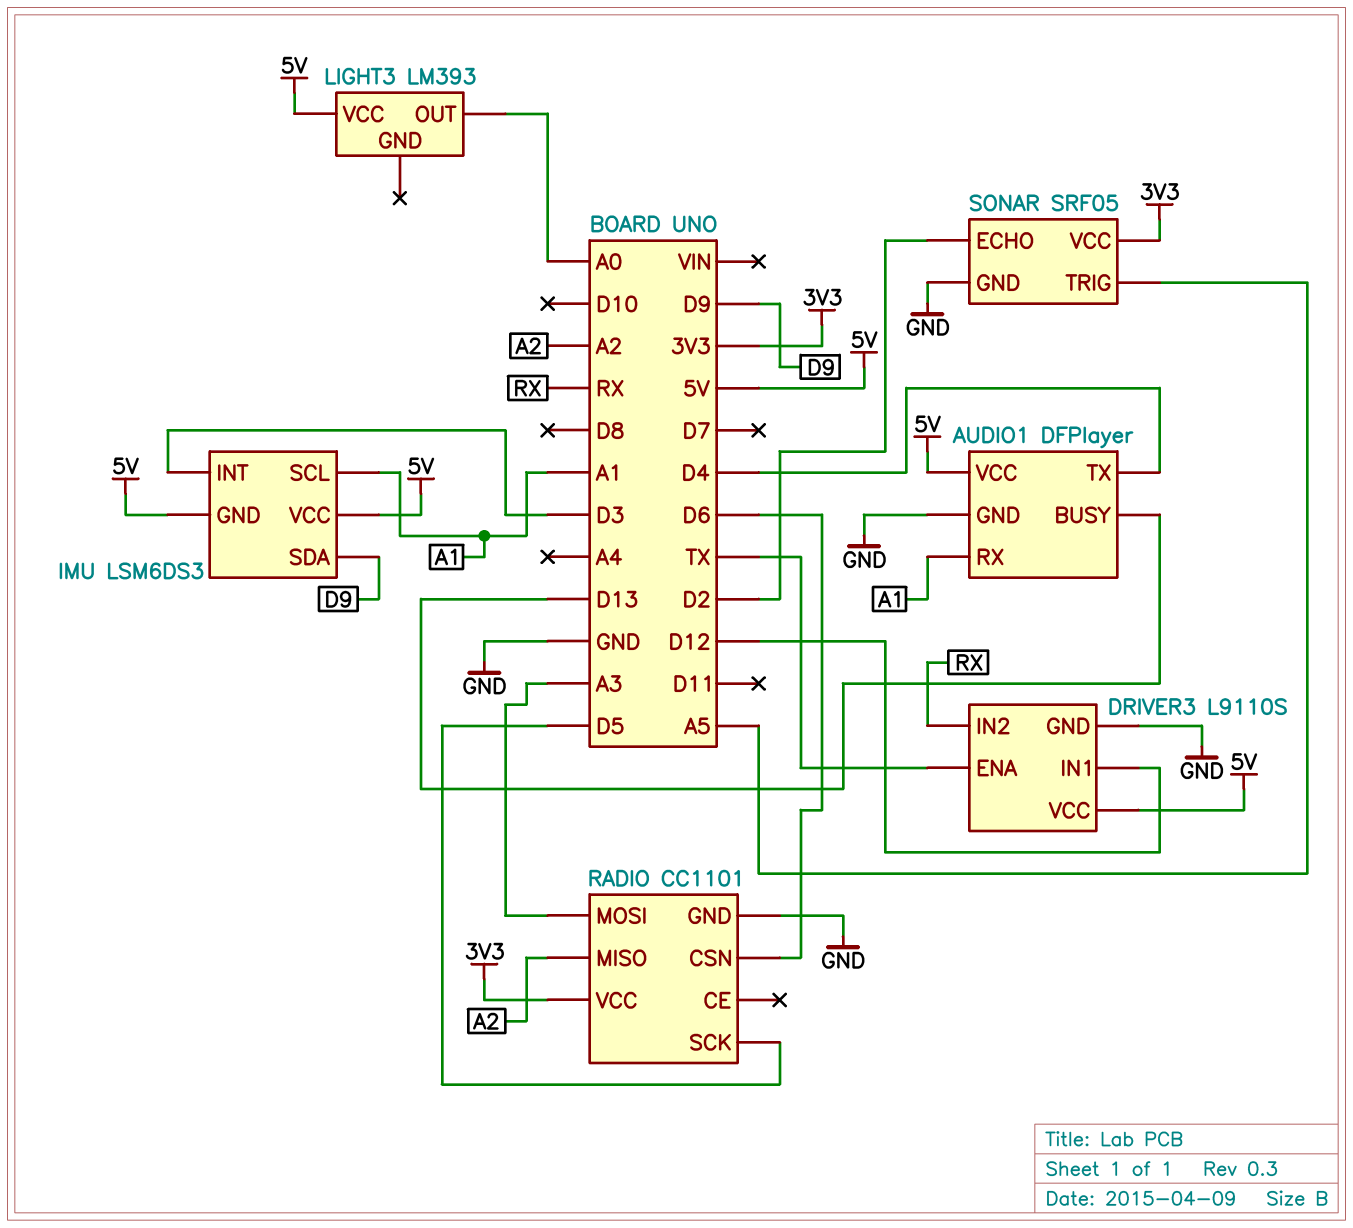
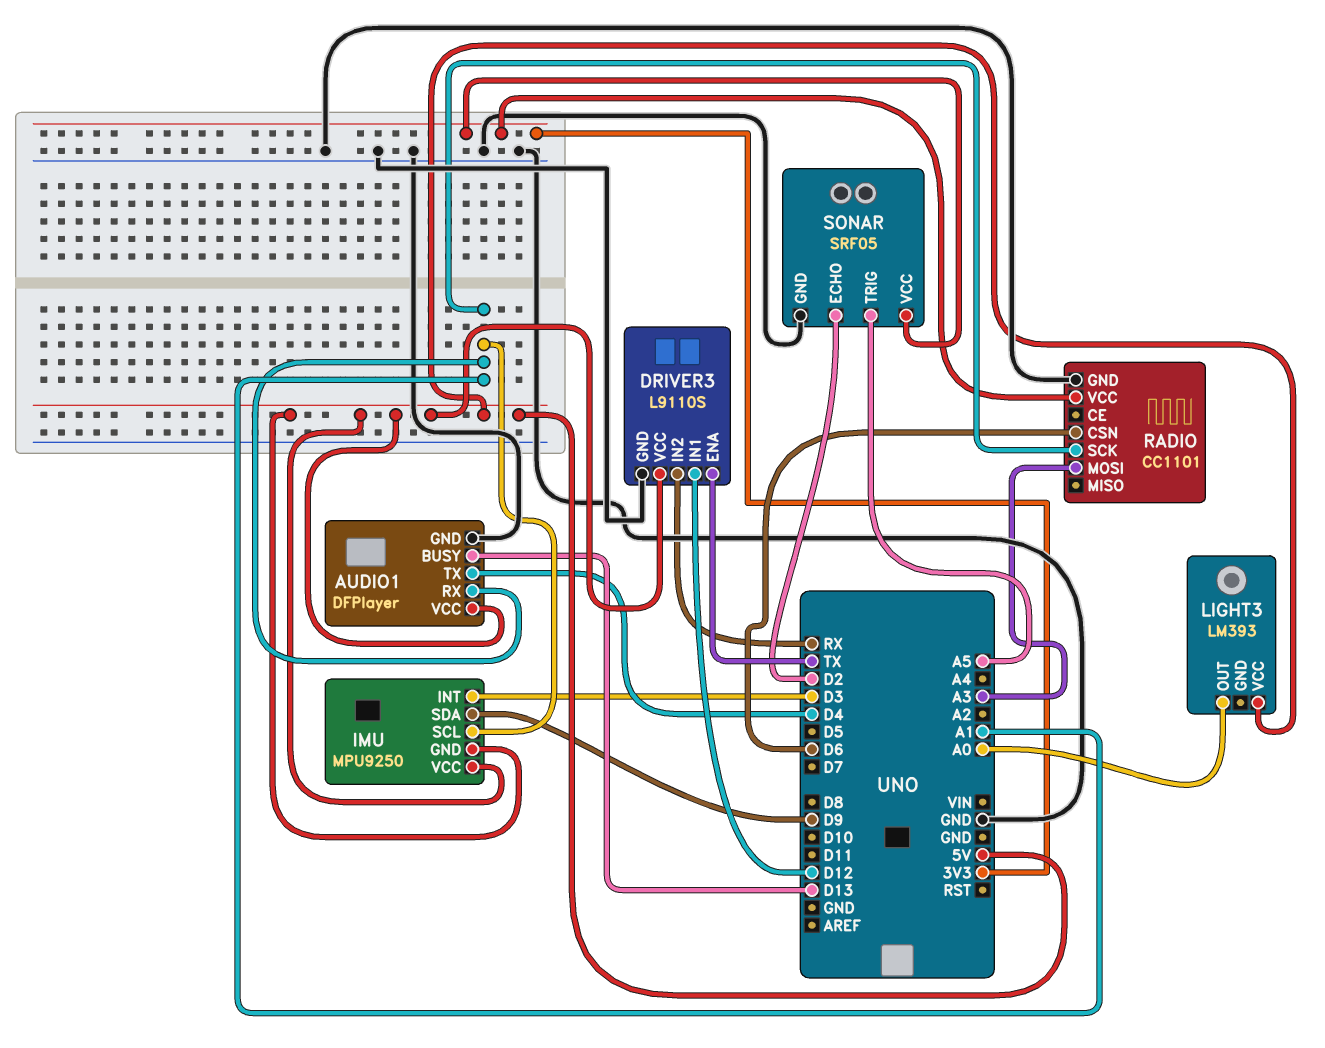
IMU: LSM6DS3 -> MPU9250
RADIO pin MISO: A2 -> none
RADIO pin SCK: D5 -> A1

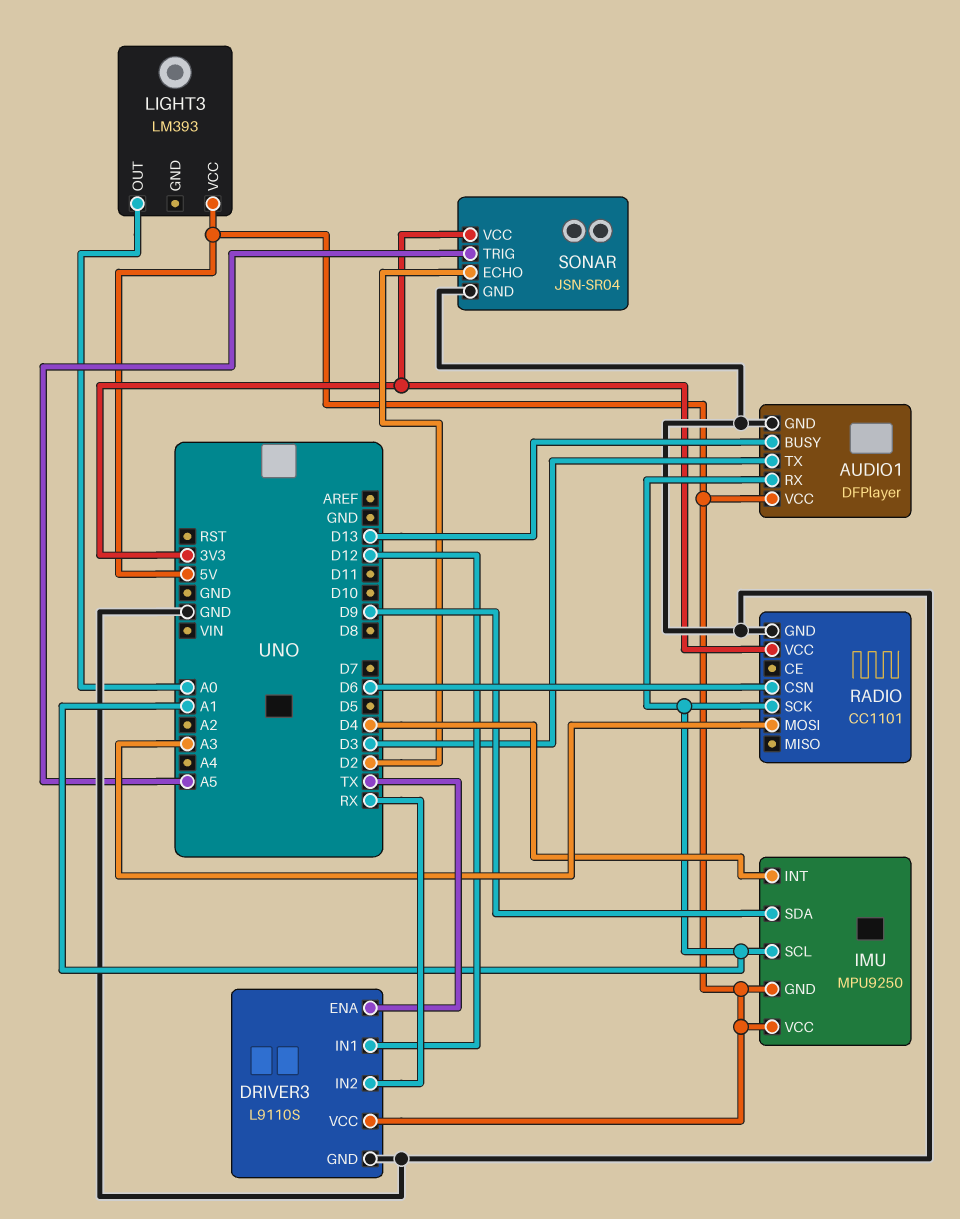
AUDIO1 pin TX: D4 -> D3
IMU pin INT: D3 -> D4
SONAR: SRF05 -> JSN-SR04

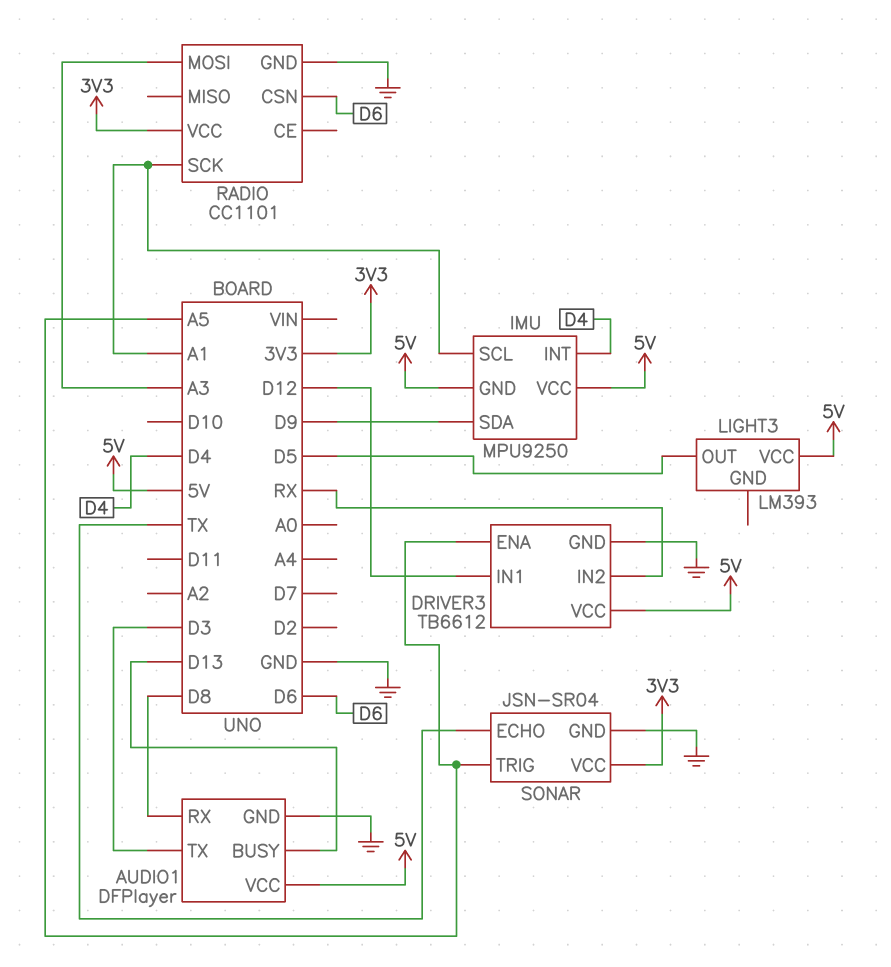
AUDIO1 pin RX: A1 -> D8
DRIVER3: L9110S -> TB6612
DRIVER3 pin ENA: TX -> A5
LIGHT3 pin OUT: A0 -> D5
SONAR pin ECHO: D2 -> TX

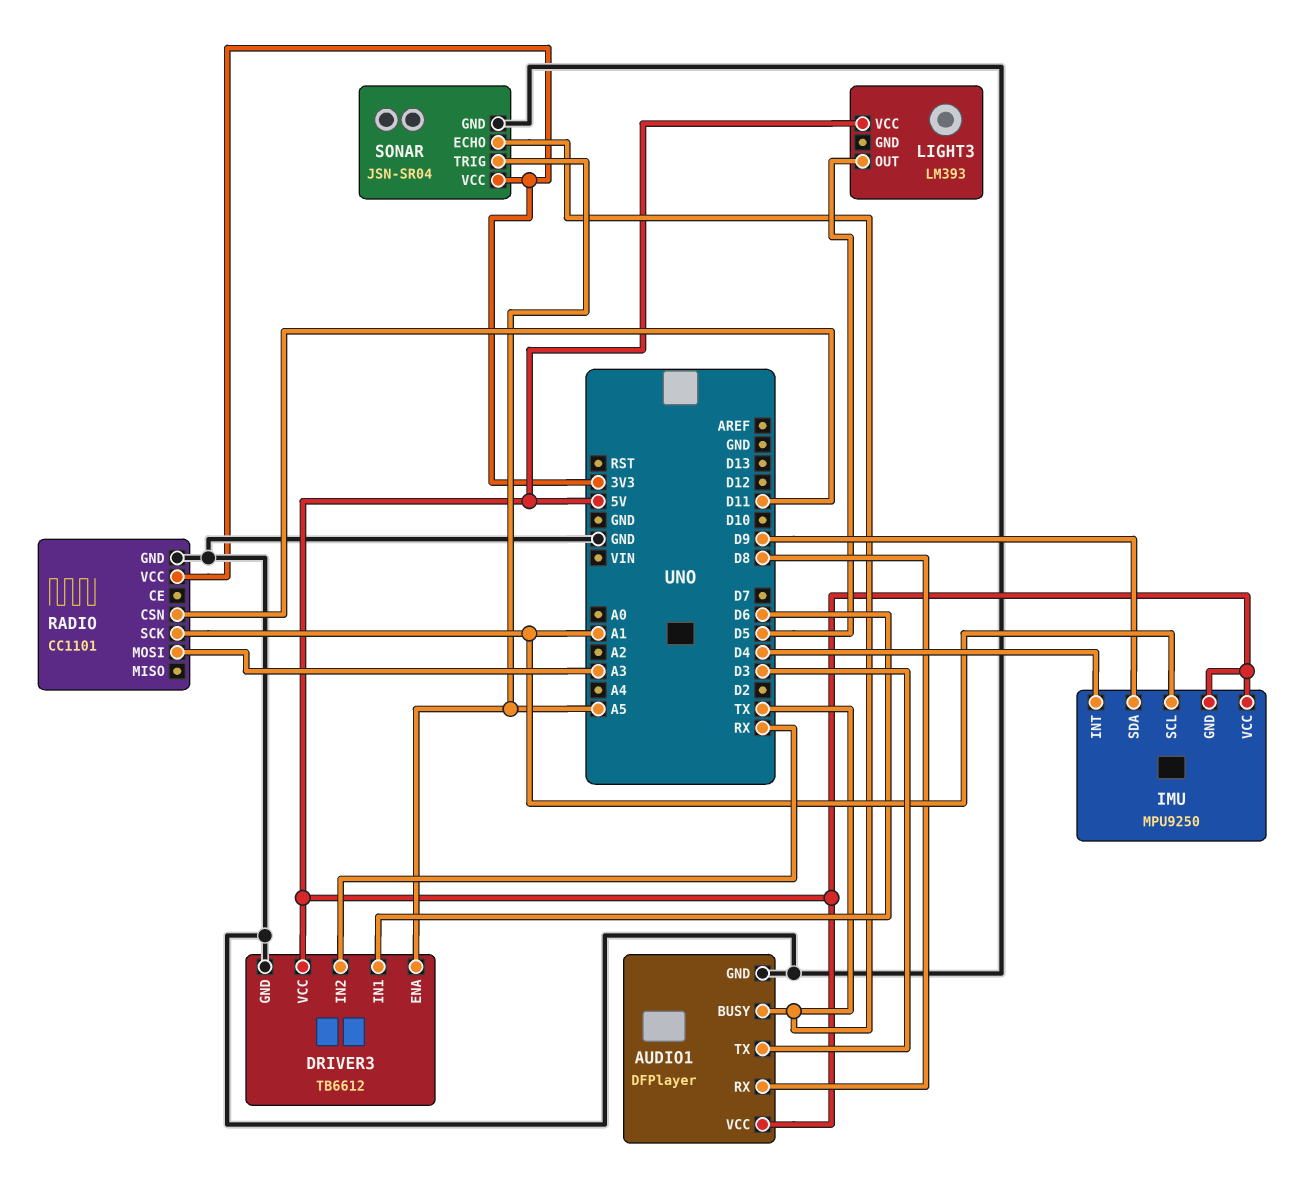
AUDIO1 pin BUSY: D13 -> TX
DRIVER3 pin IN1: D12 -> D6
RADIO pin CSN: D6 -> D11

